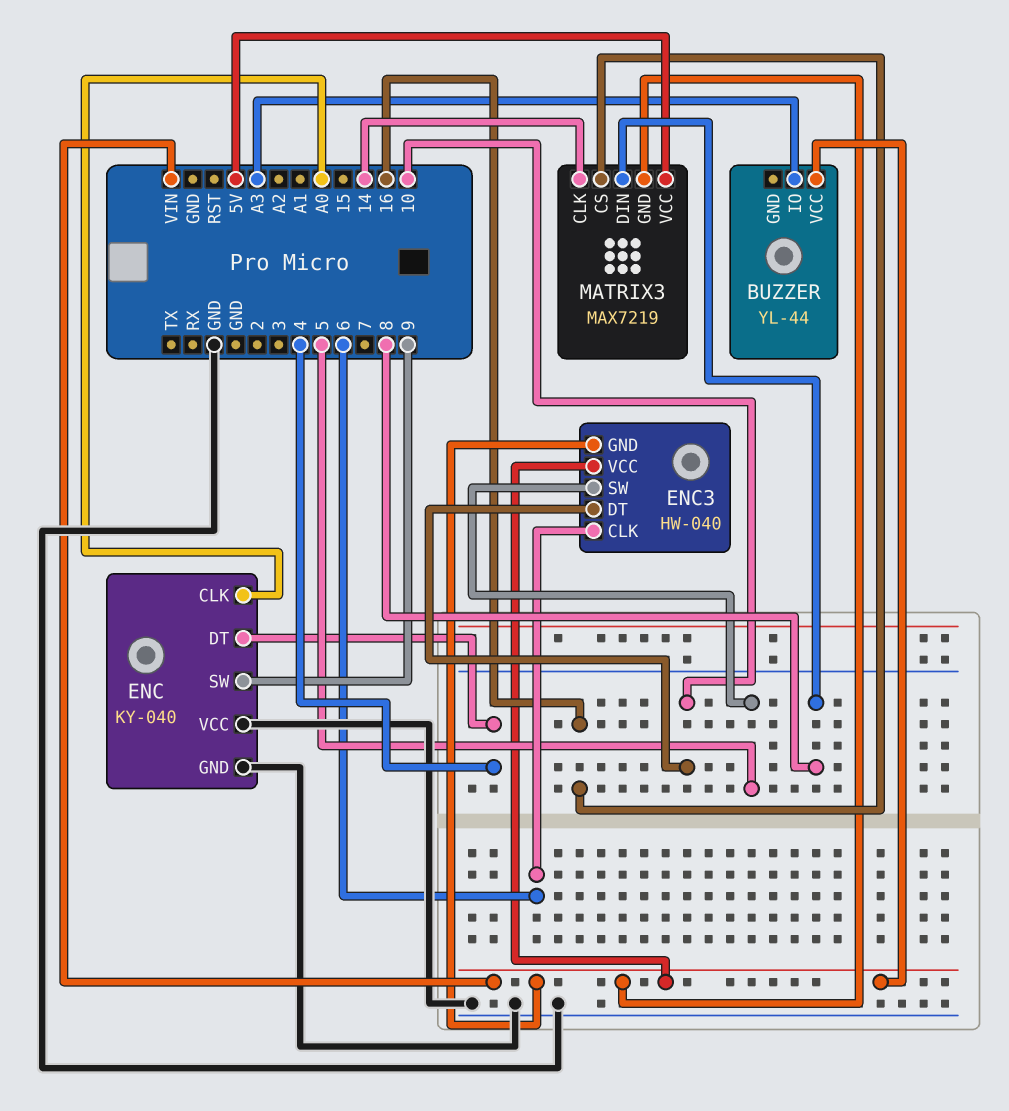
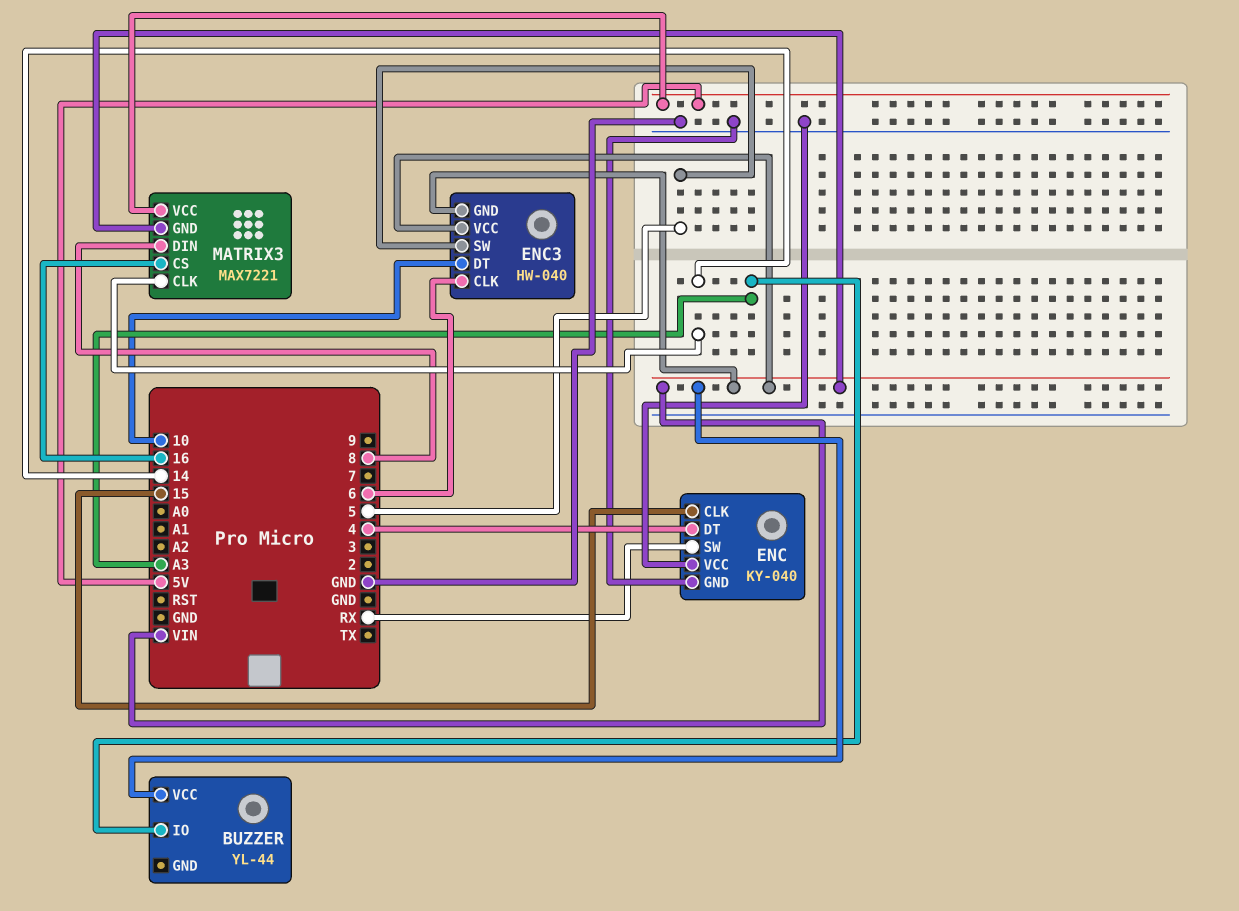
ENC pin CLK: A0 -> 15
ENC pin SW: 9 -> RX
MATRIX3: MAX7219 -> MAX7221

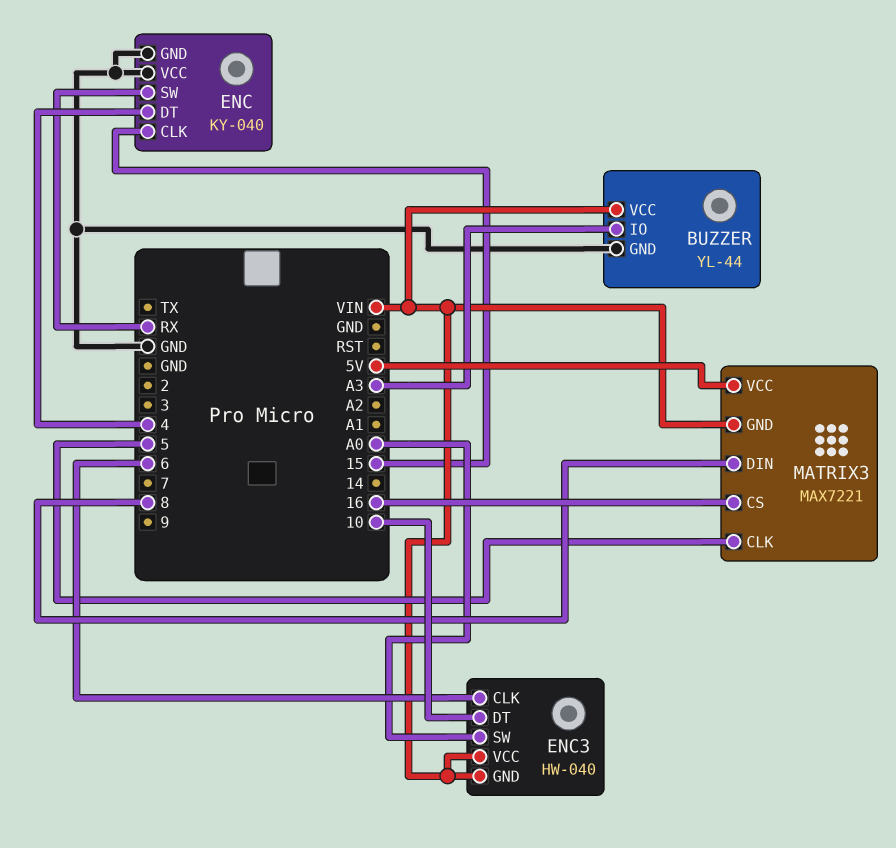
BUZZER pin GND: none -> GND
ENC3 pin SW: 5 -> A0
MATRIX3 pin CLK: 14 -> 5

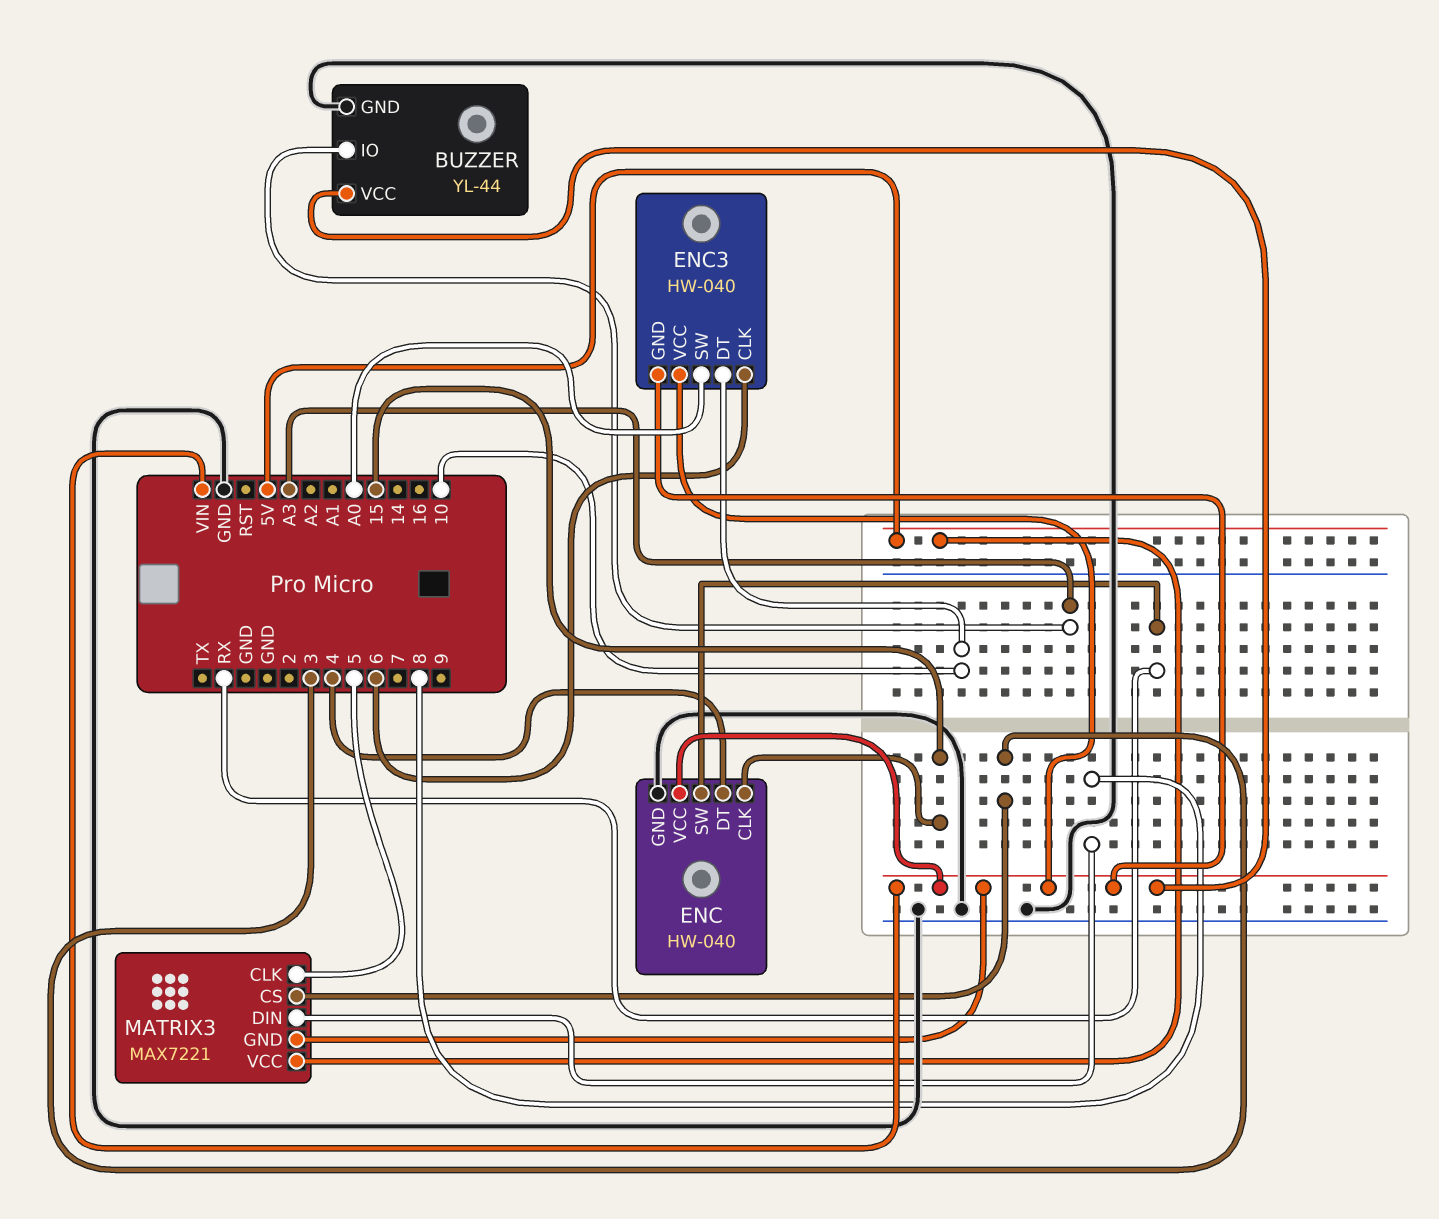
ENC: KY-040 -> HW-040
ENC pin VCC: GND -> VIN
MATRIX3 pin CS: 16 -> 3

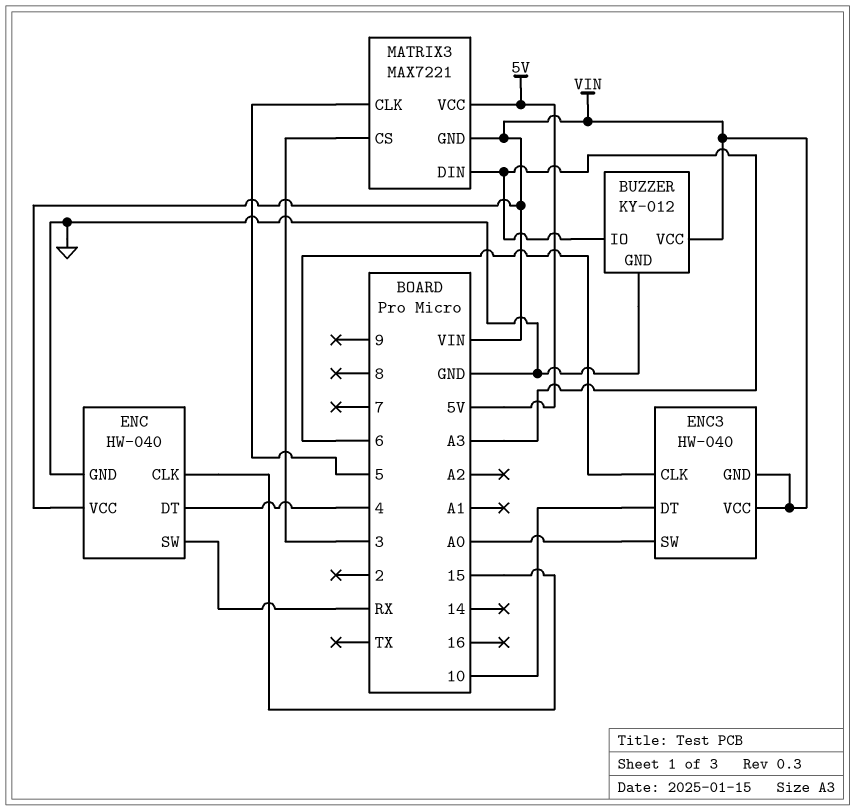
BUZZER: YL-44 -> KY-012
MATRIX3 pin DIN: 8 -> A3

